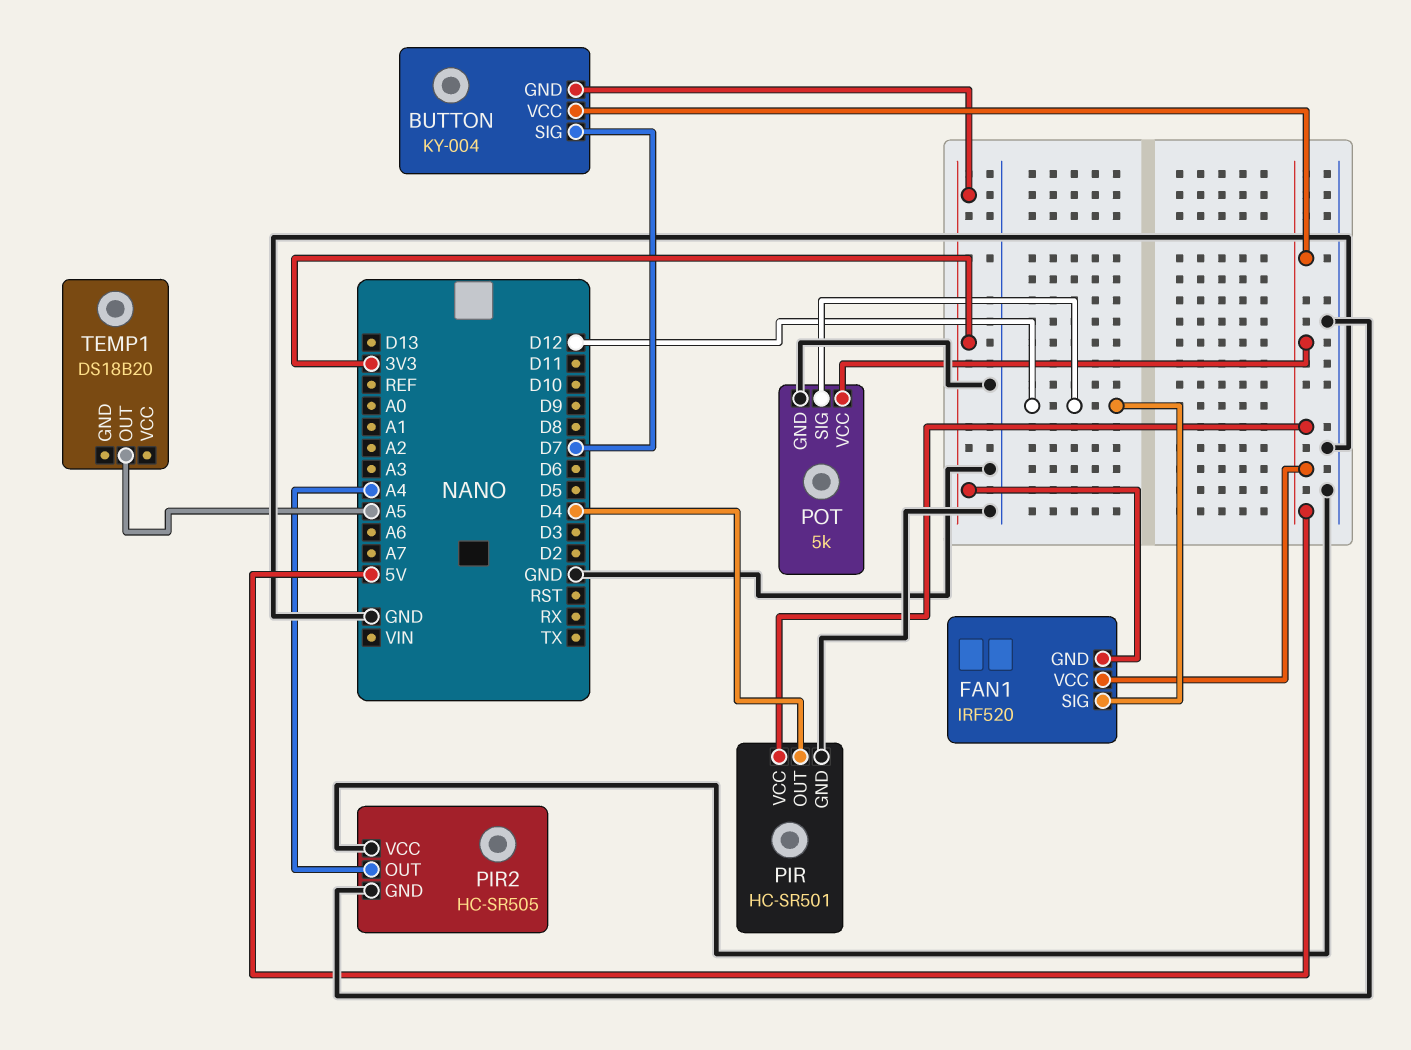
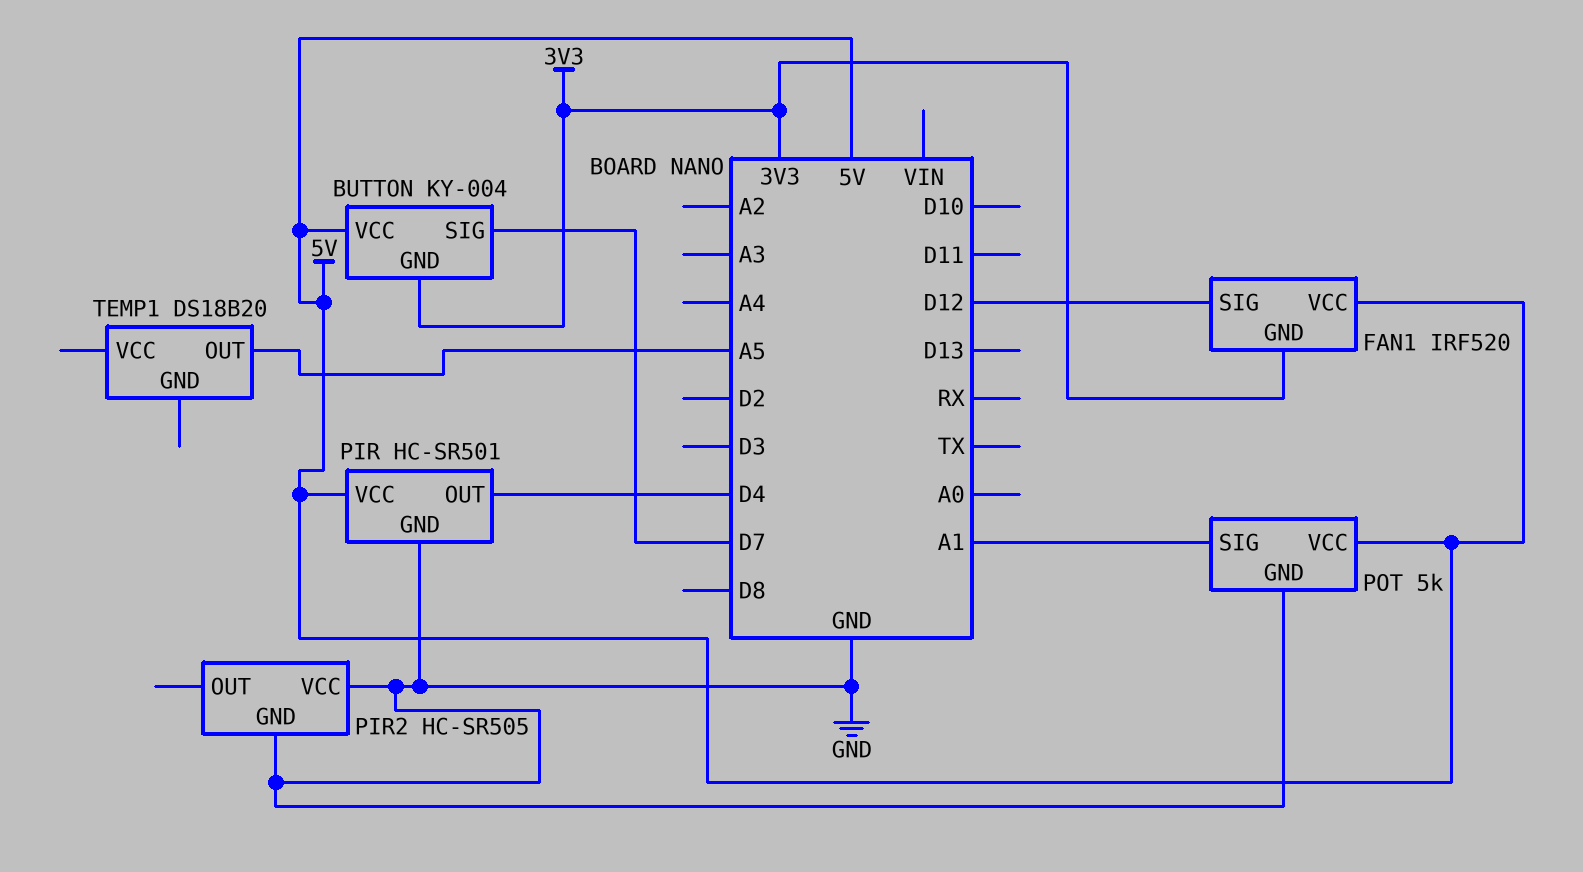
PIR2 pin OUT: A4 -> none
POT pin SIG: D12 -> A1

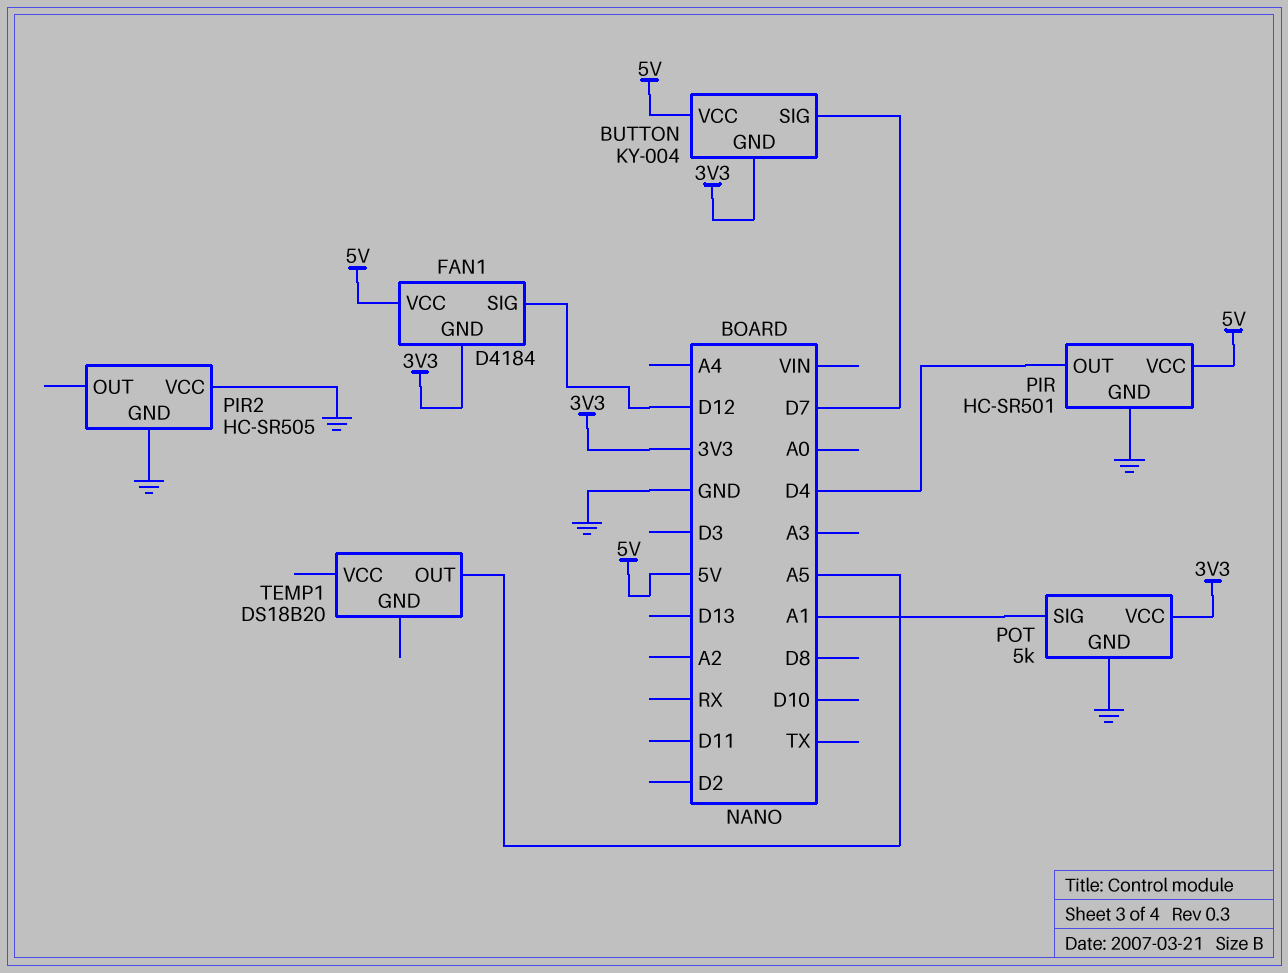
FAN1: IRF520 -> D4184
POT pin VCC: 5V -> 3V3

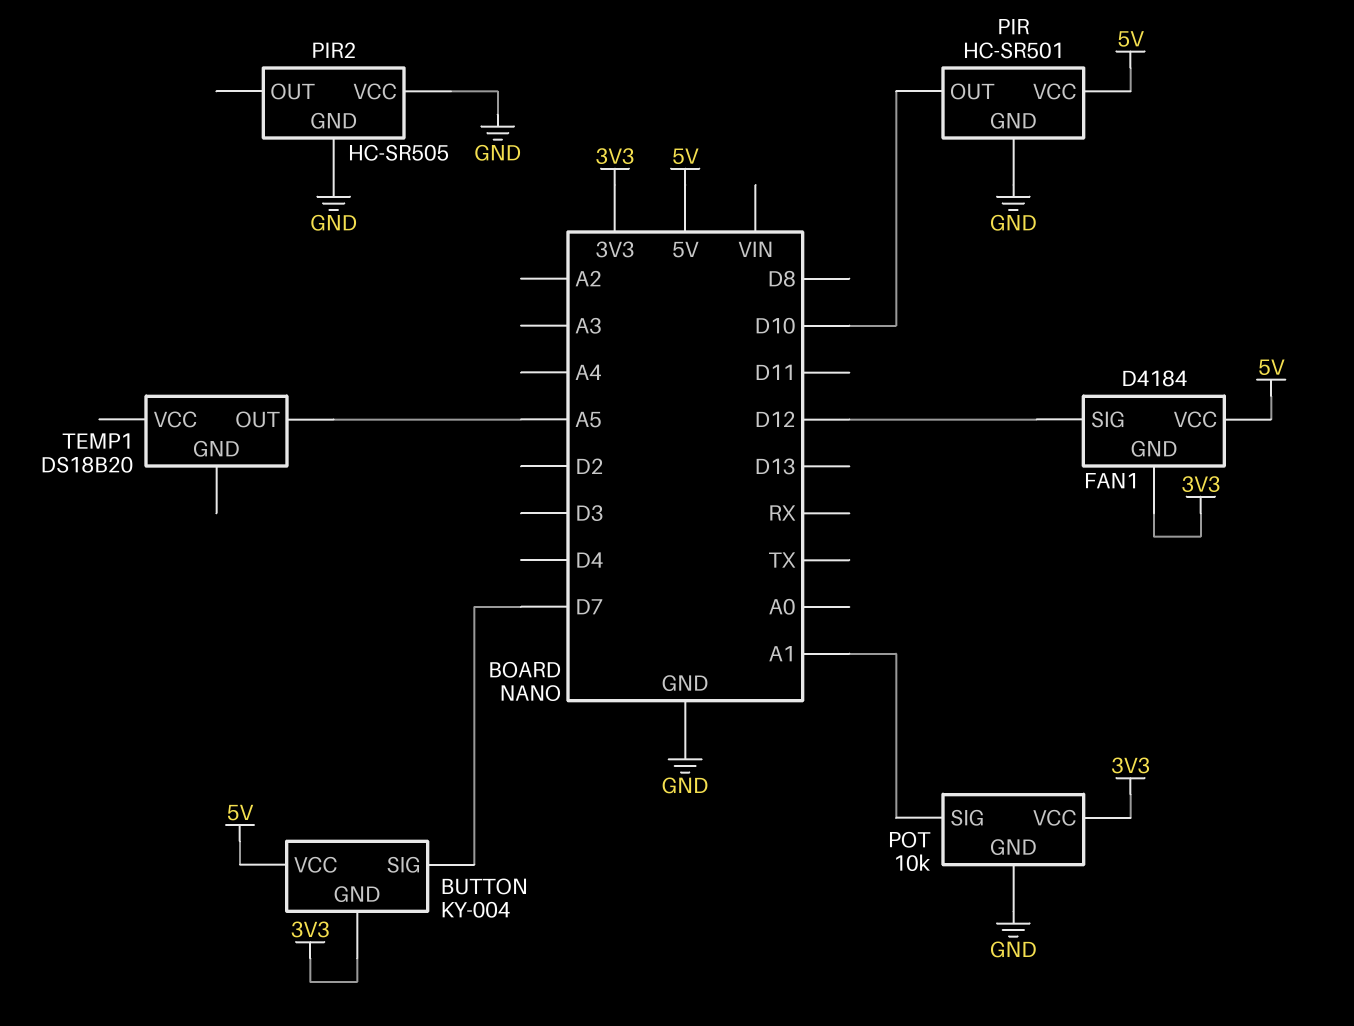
PIR pin OUT: D4 -> D10
POT: 5k -> 10k

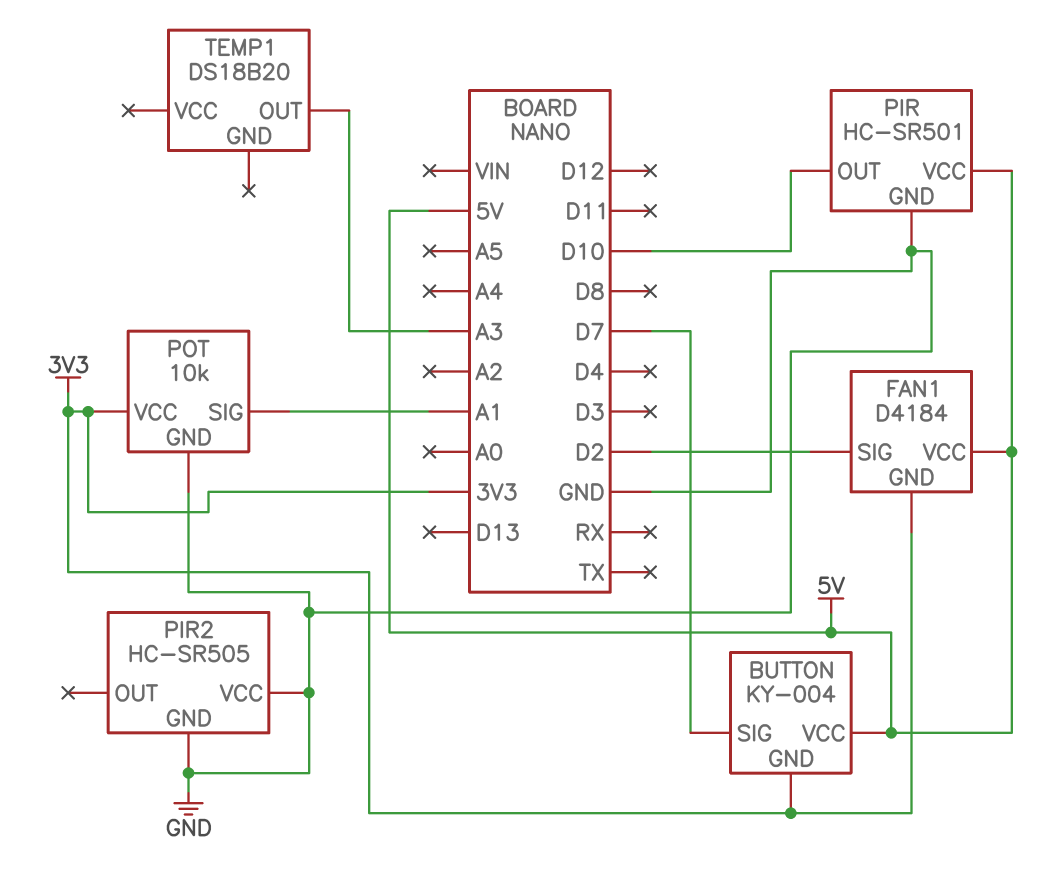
FAN1 pin SIG: D12 -> D2
TEMP1 pin OUT: A5 -> A3

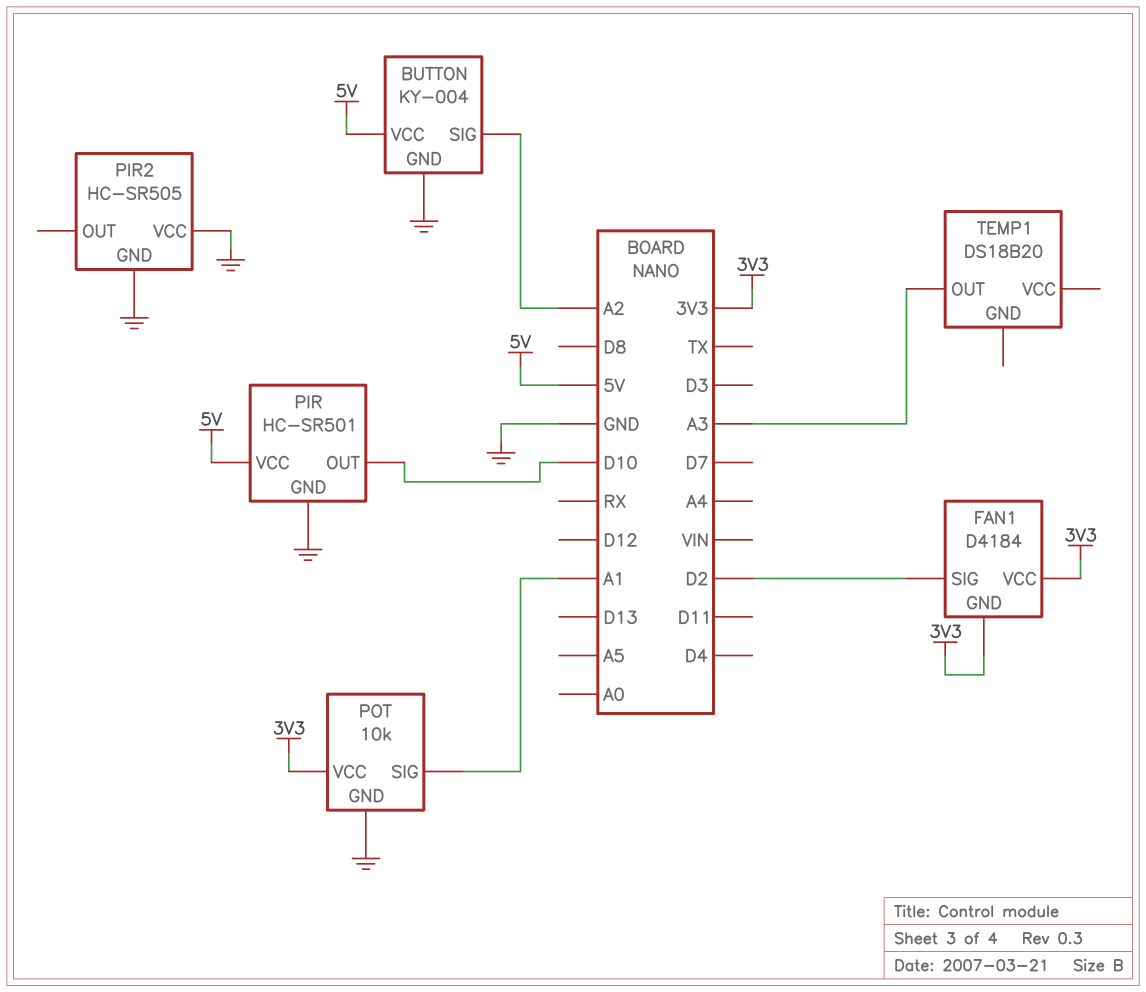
BUTTON pin GND: 3V3 -> GND
BUTTON pin SIG: D7 -> A2
FAN1 pin VCC: 5V -> 3V3

